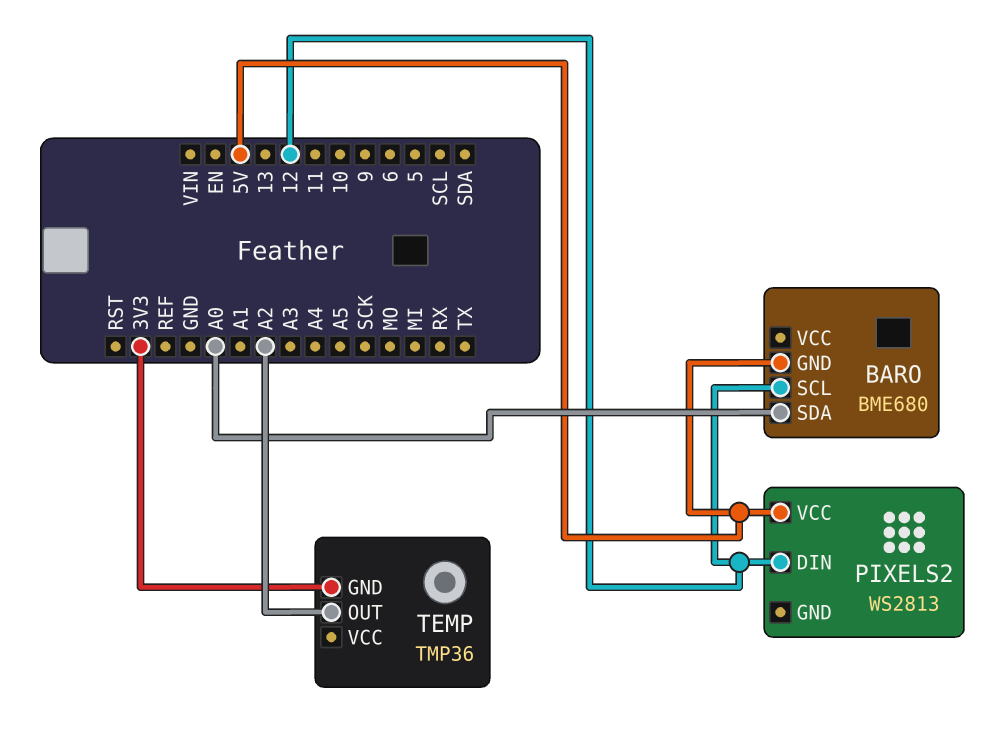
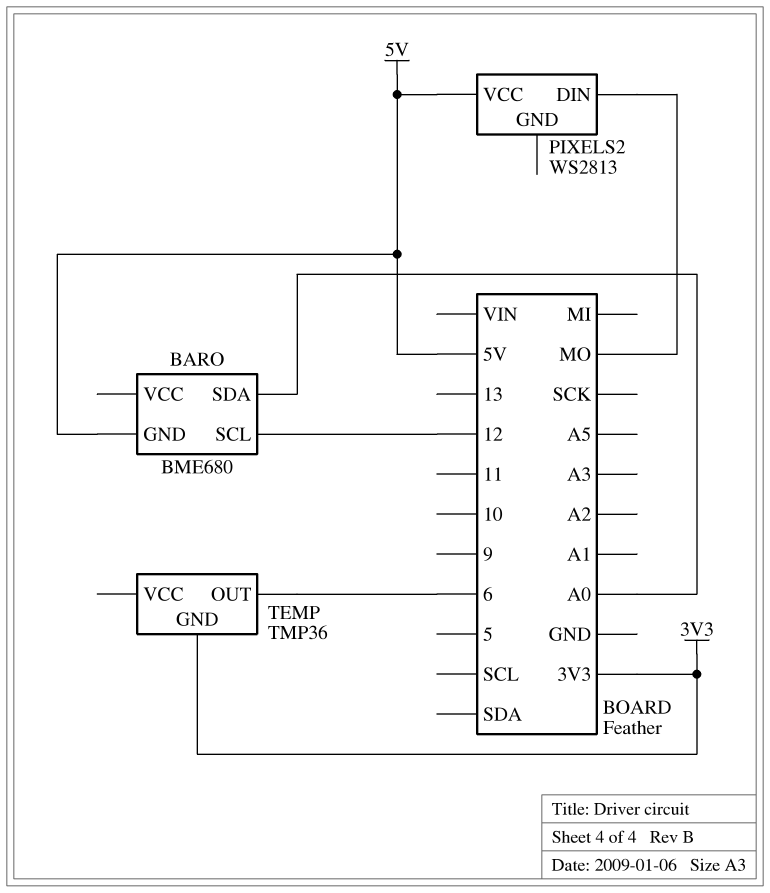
PIXELS2 pin DIN: 12 -> MO
TEMP pin OUT: A2 -> 6

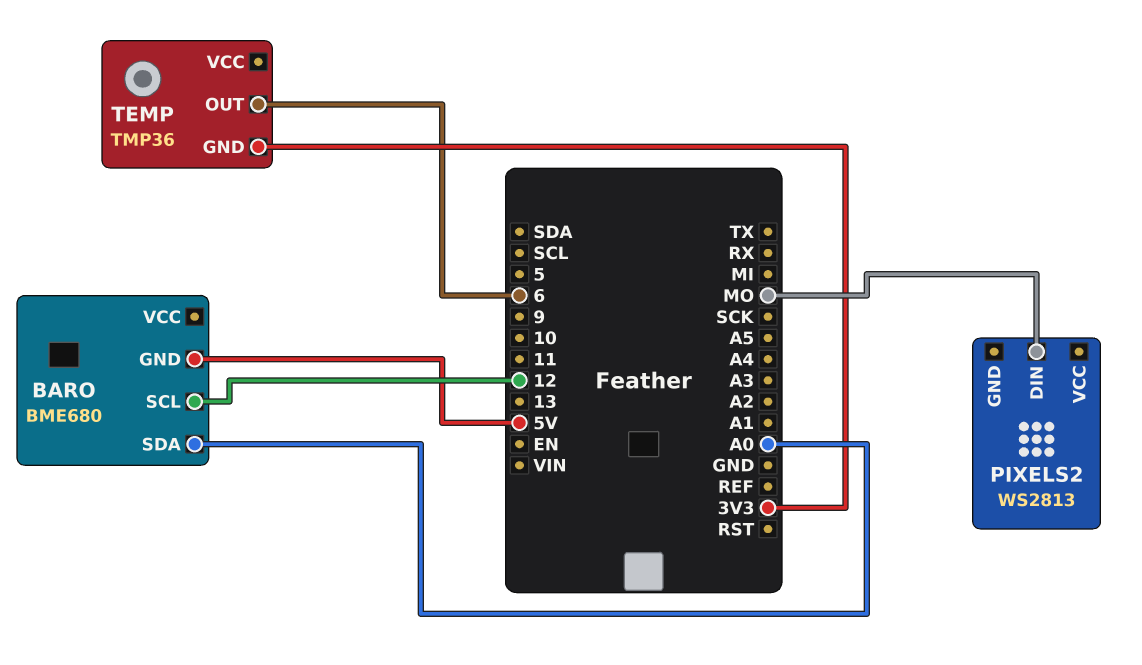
PIXELS2 pin VCC: 5V -> none

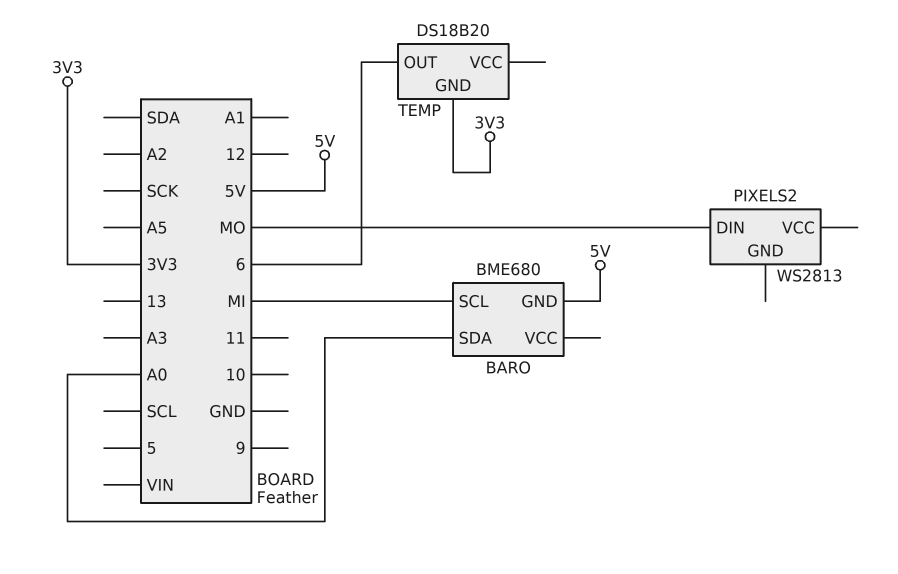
BARO pin SCL: 12 -> MI
TEMP: TMP36 -> DS18B20

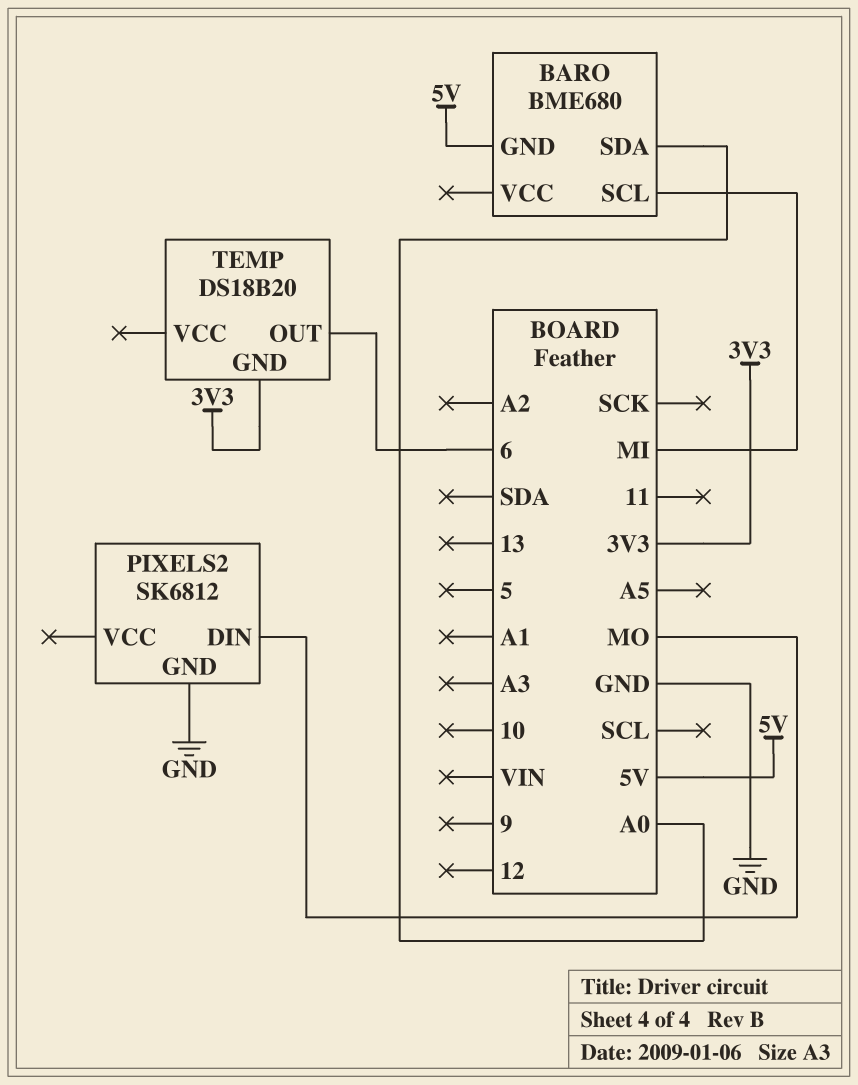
PIXELS2: WS2813 -> SK6812
PIXELS2 pin GND: none -> GND

